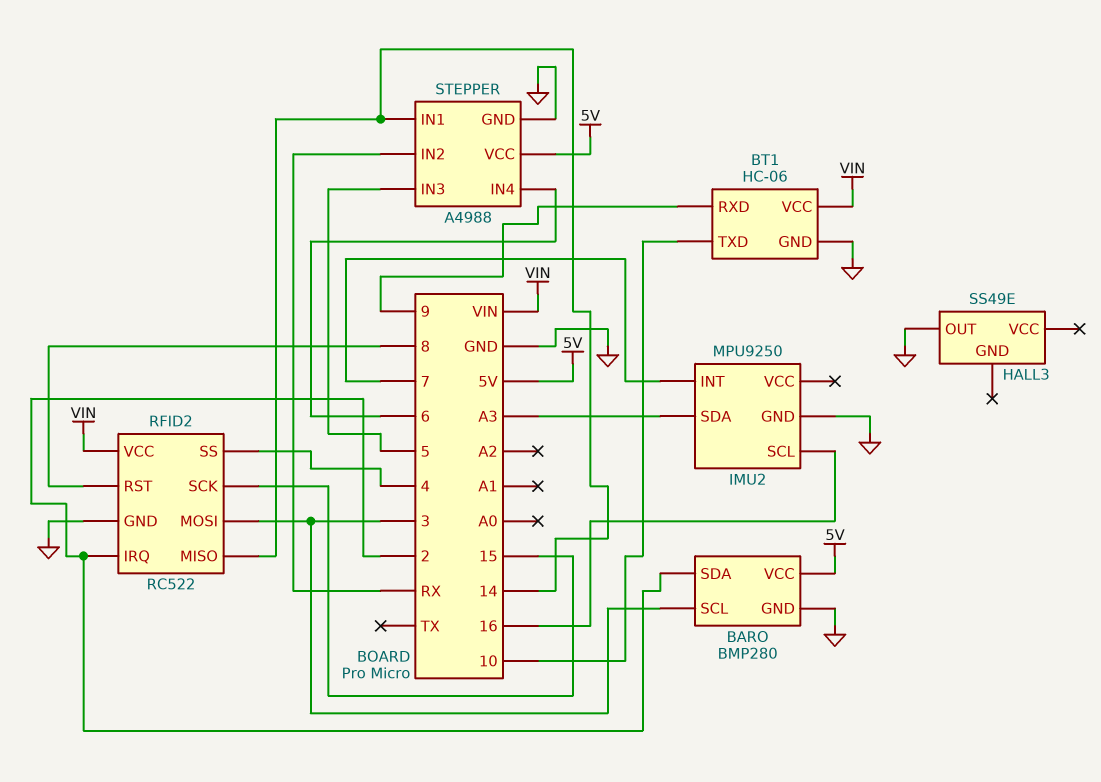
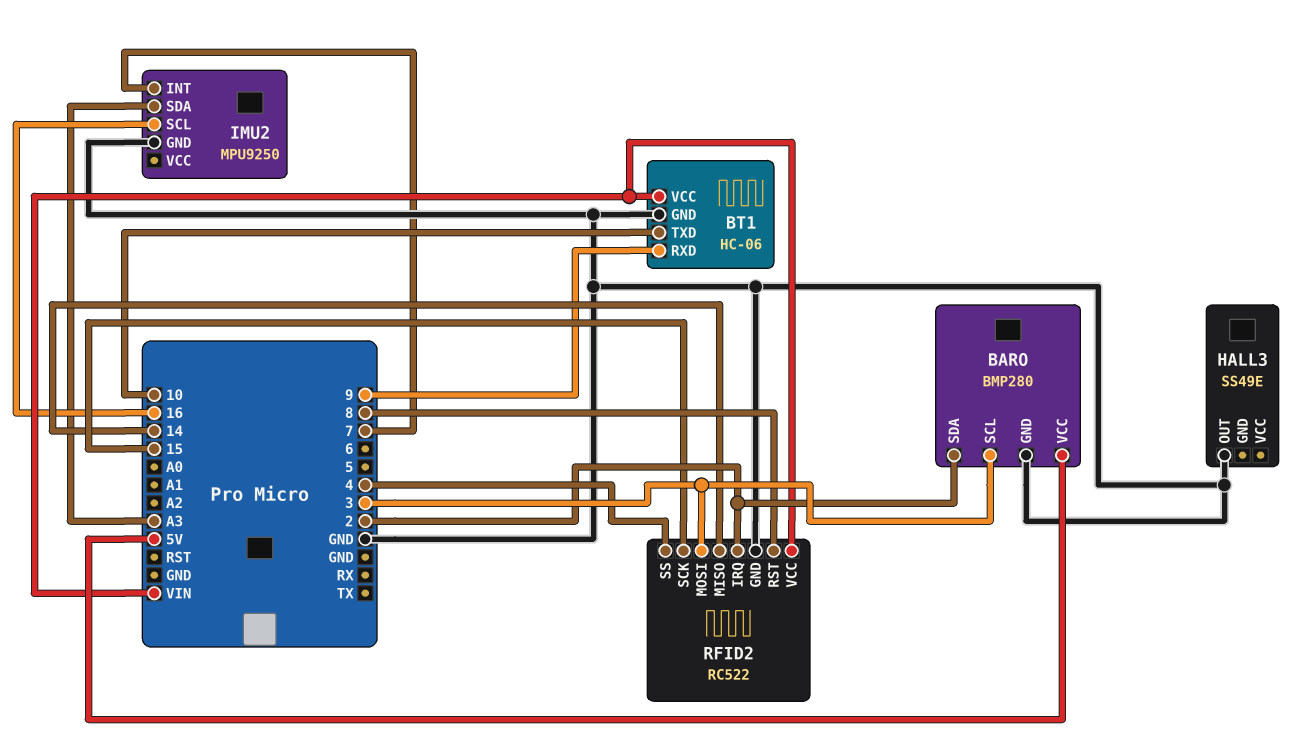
STEPPER: A4988 -> none
STEPPER pin GND: GND -> none
STEPPER pin IN1: 14 -> none
STEPPER pin IN2: RX -> none
STEPPER pin IN3: 5 -> none
STEPPER pin IN4: 6 -> none
STEPPER pin VCC: 5V -> none

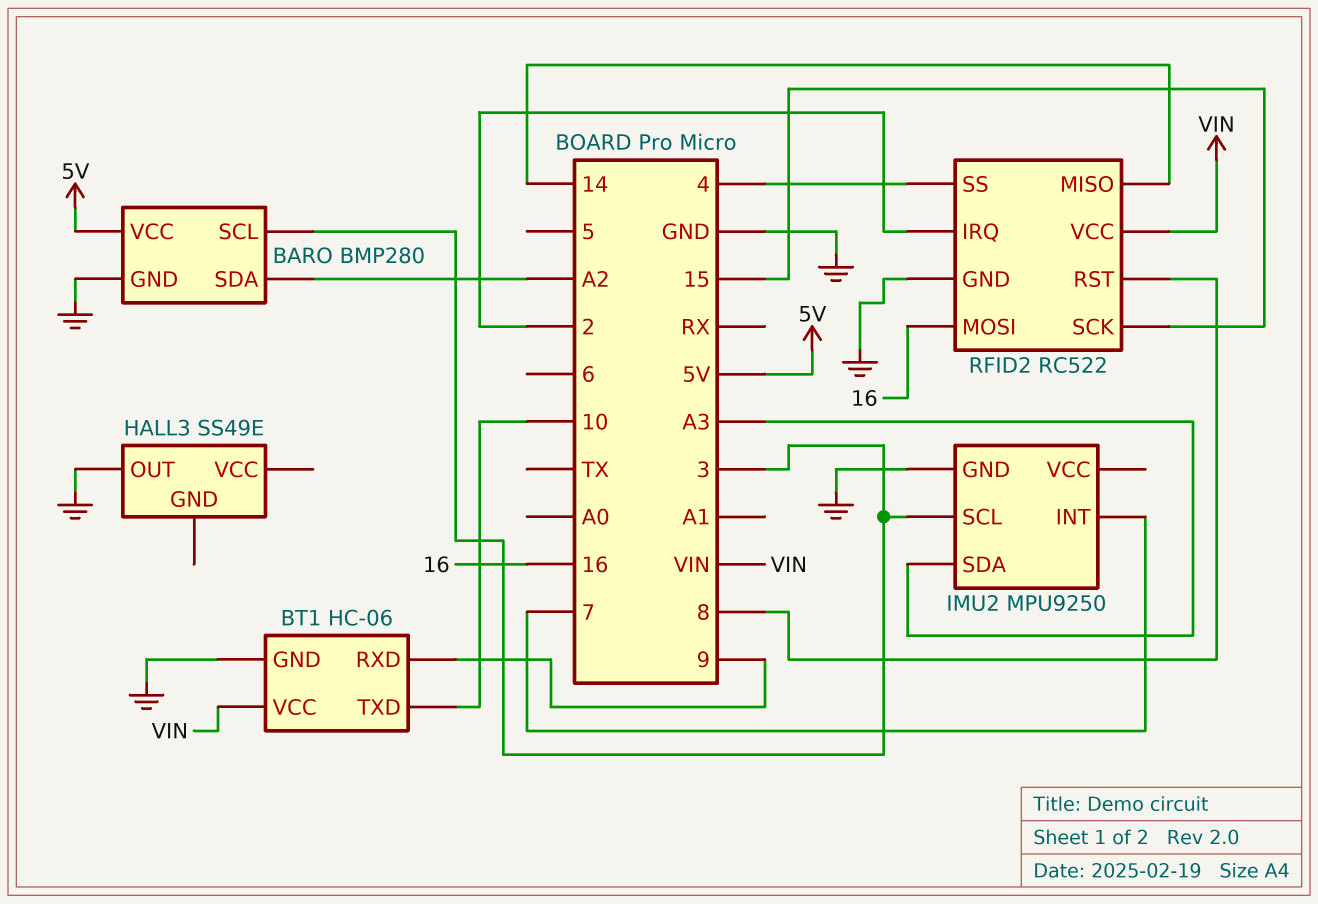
BARO pin SDA: 2 -> A2
IMU2 pin SCL: 16 -> 3
RFID2 pin MOSI: 3 -> 16

